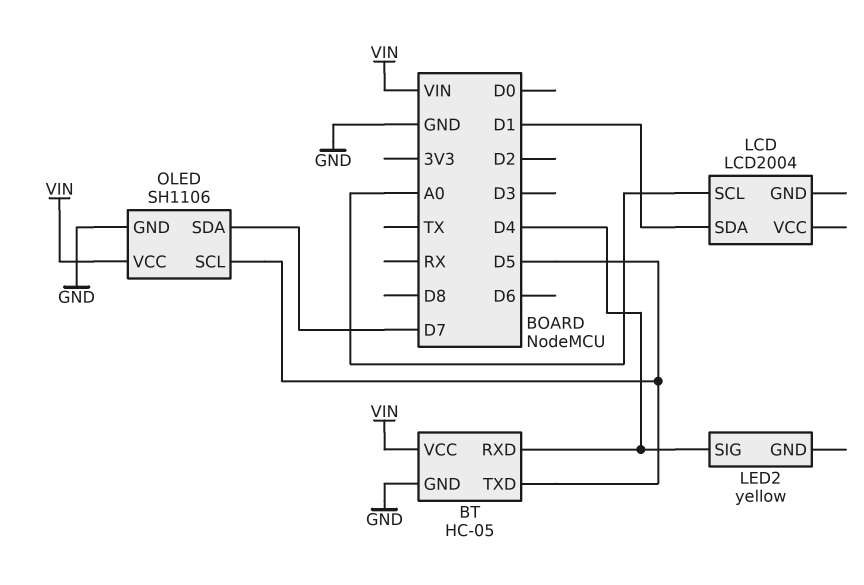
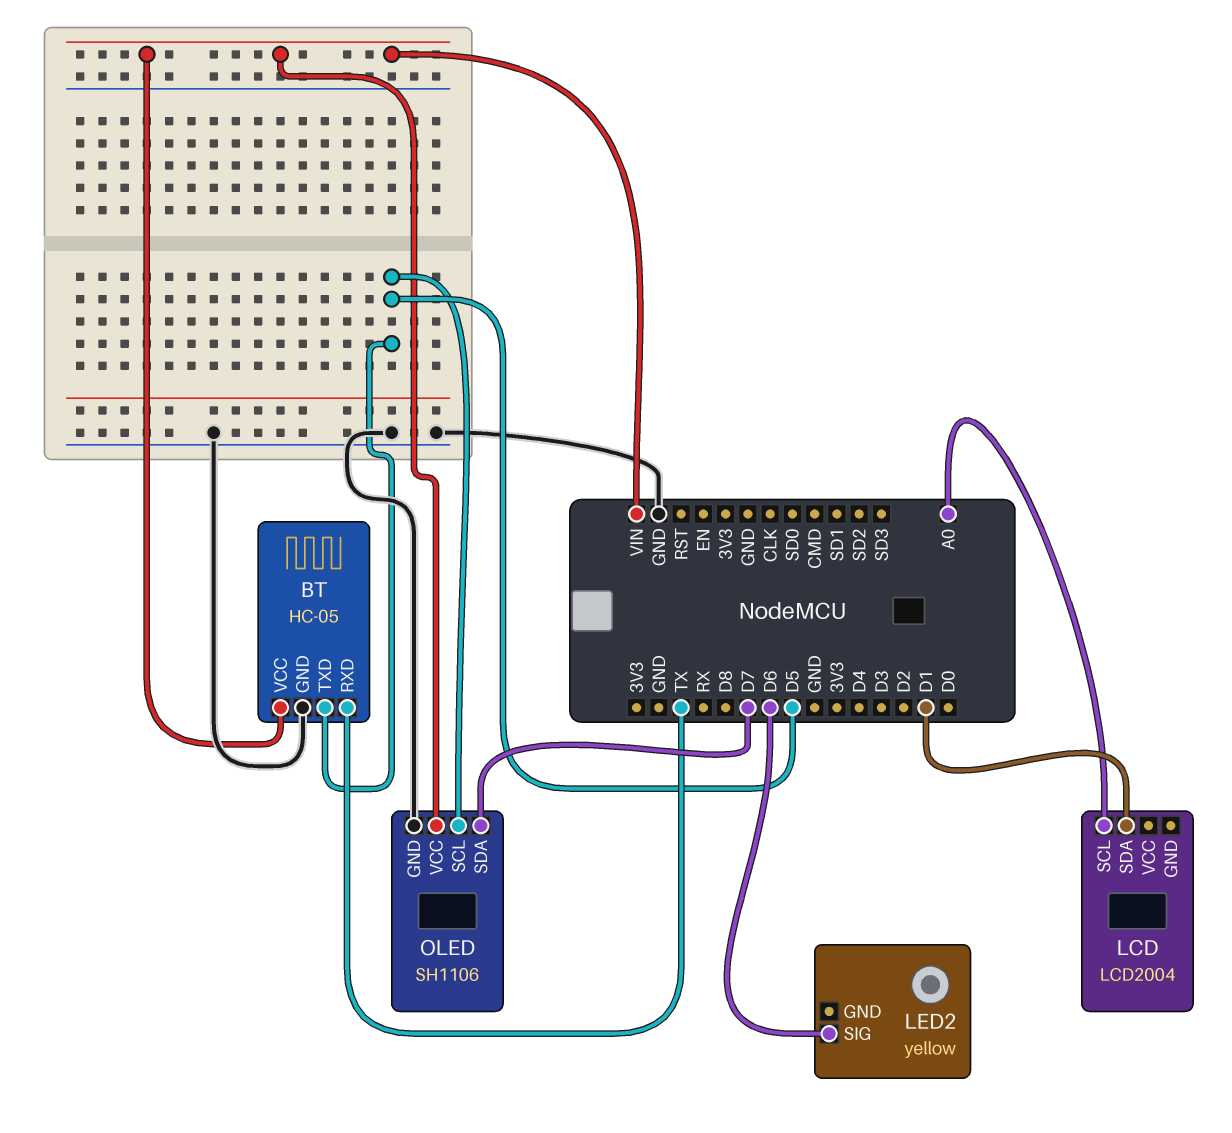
BT pin RXD: D4 -> TX
LED2 pin SIG: D4 -> D6

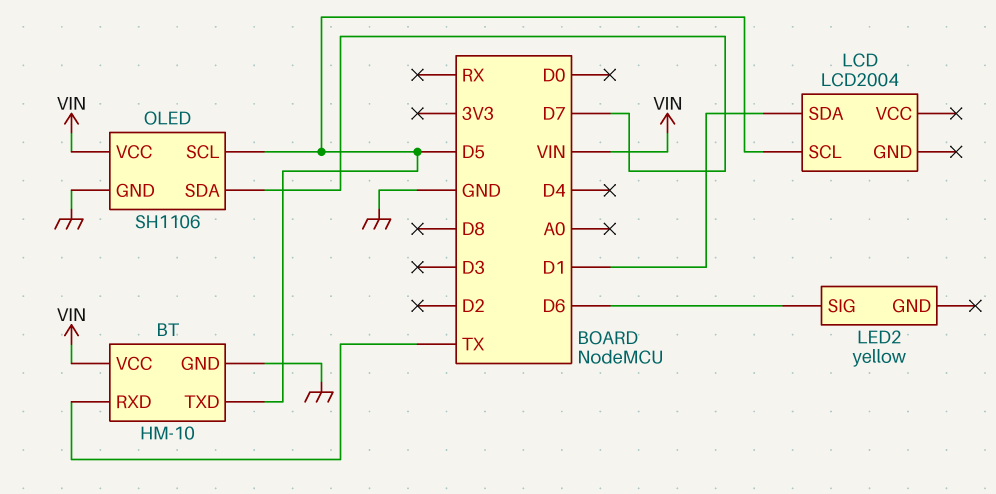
BT: HC-05 -> HM-10
LCD pin SCL: A0 -> D5

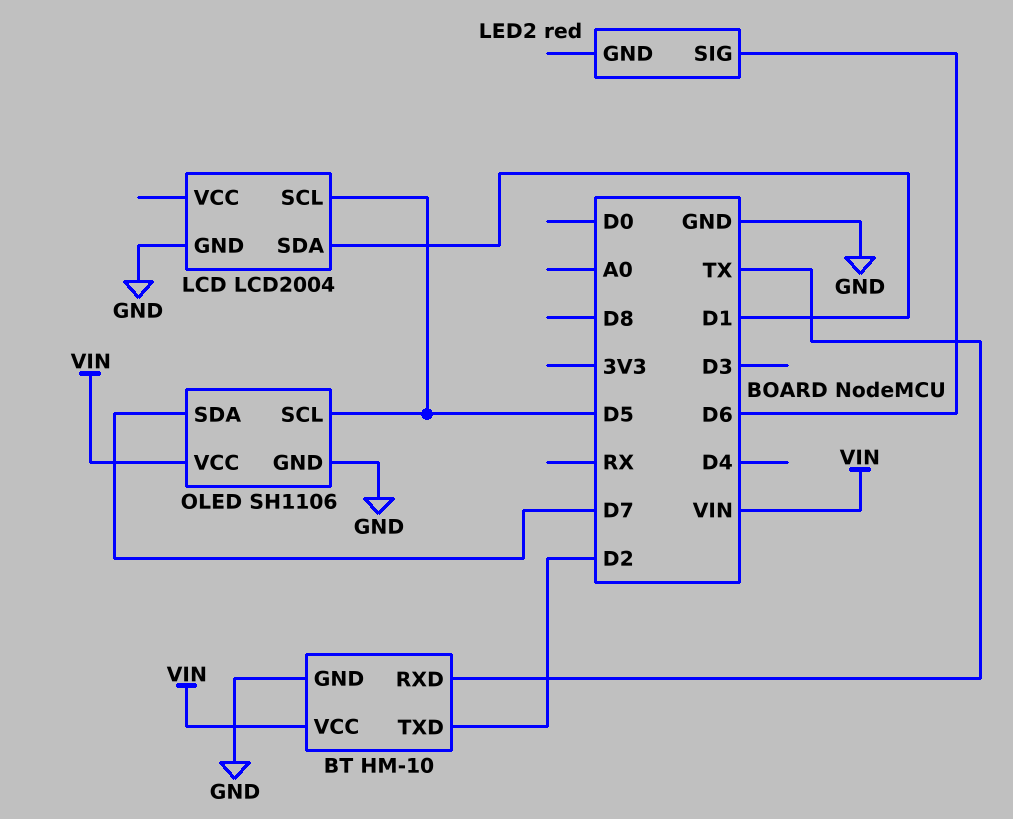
BT pin TXD: D5 -> D2
LCD pin GND: none -> GND
LED2: yellow -> red

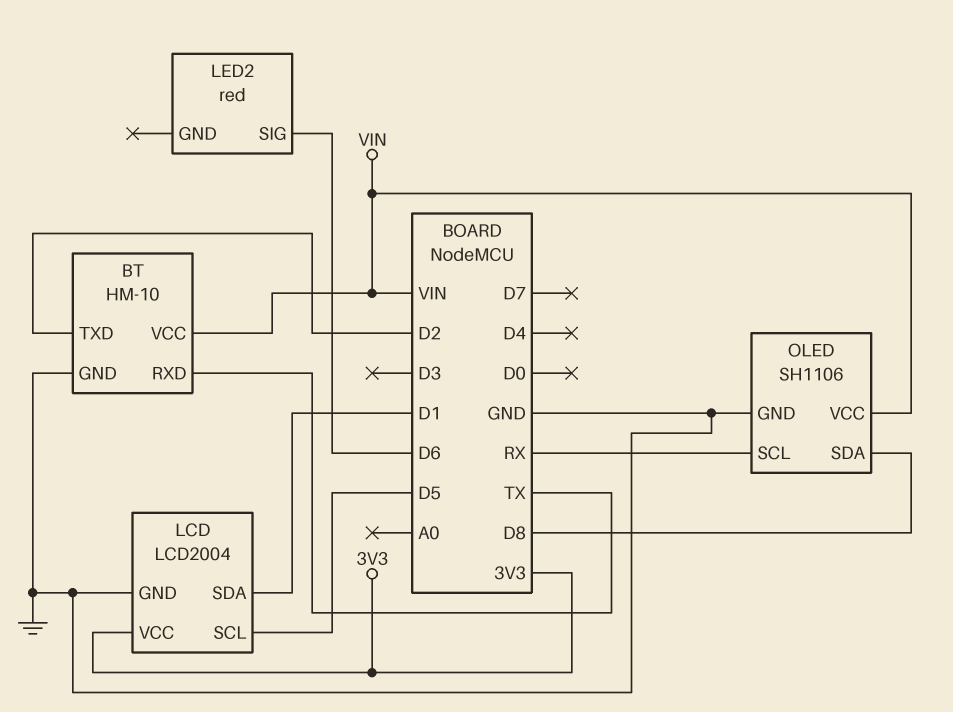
LCD pin VCC: none -> 3V3
OLED pin SCL: D5 -> RX
OLED pin SDA: D7 -> D8

